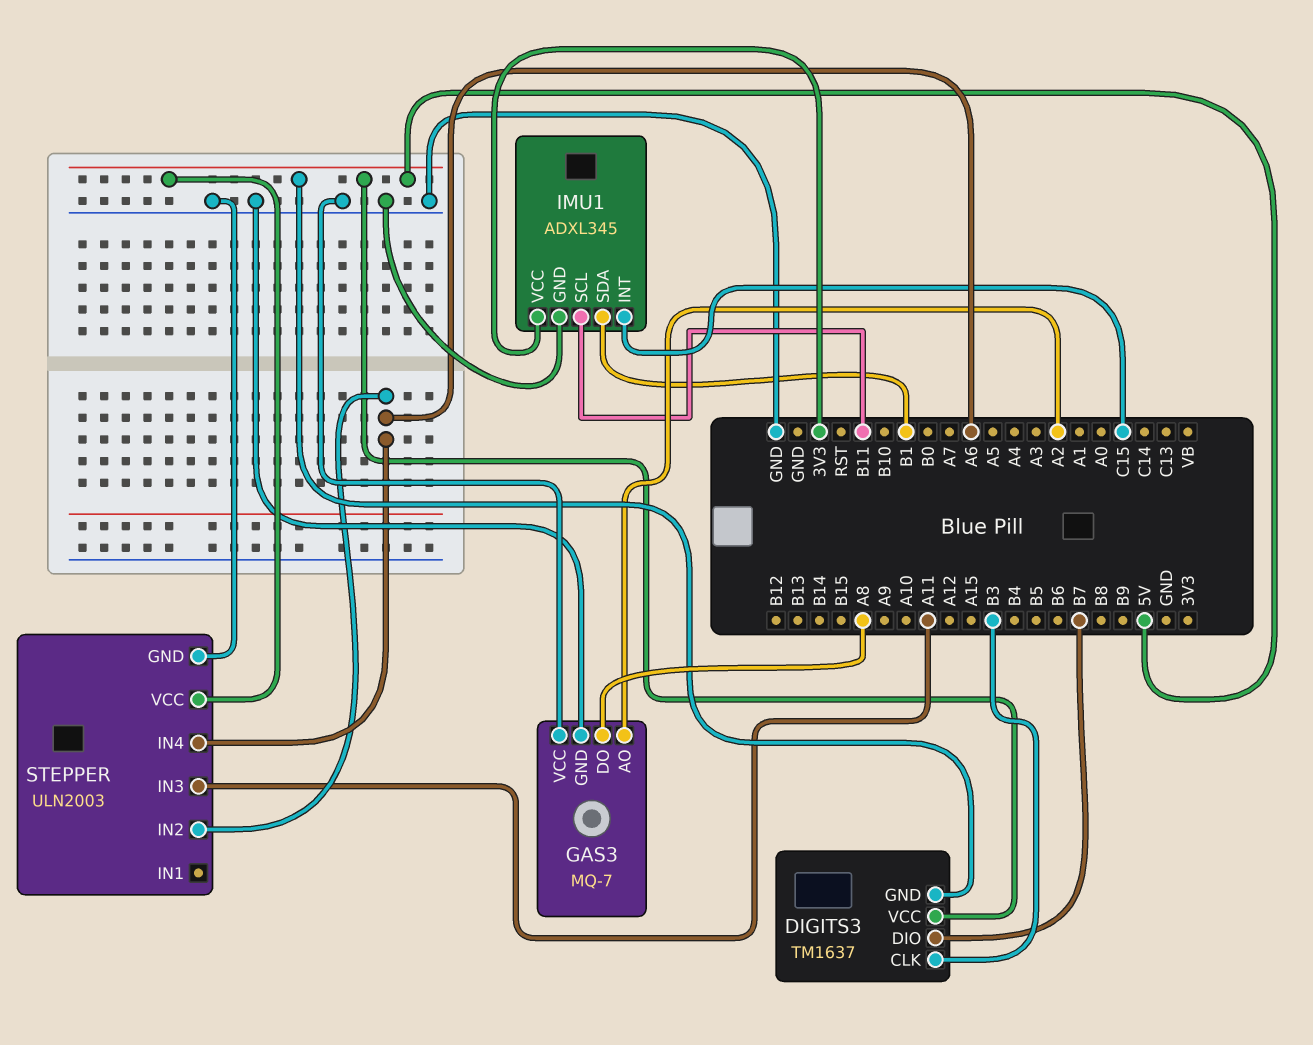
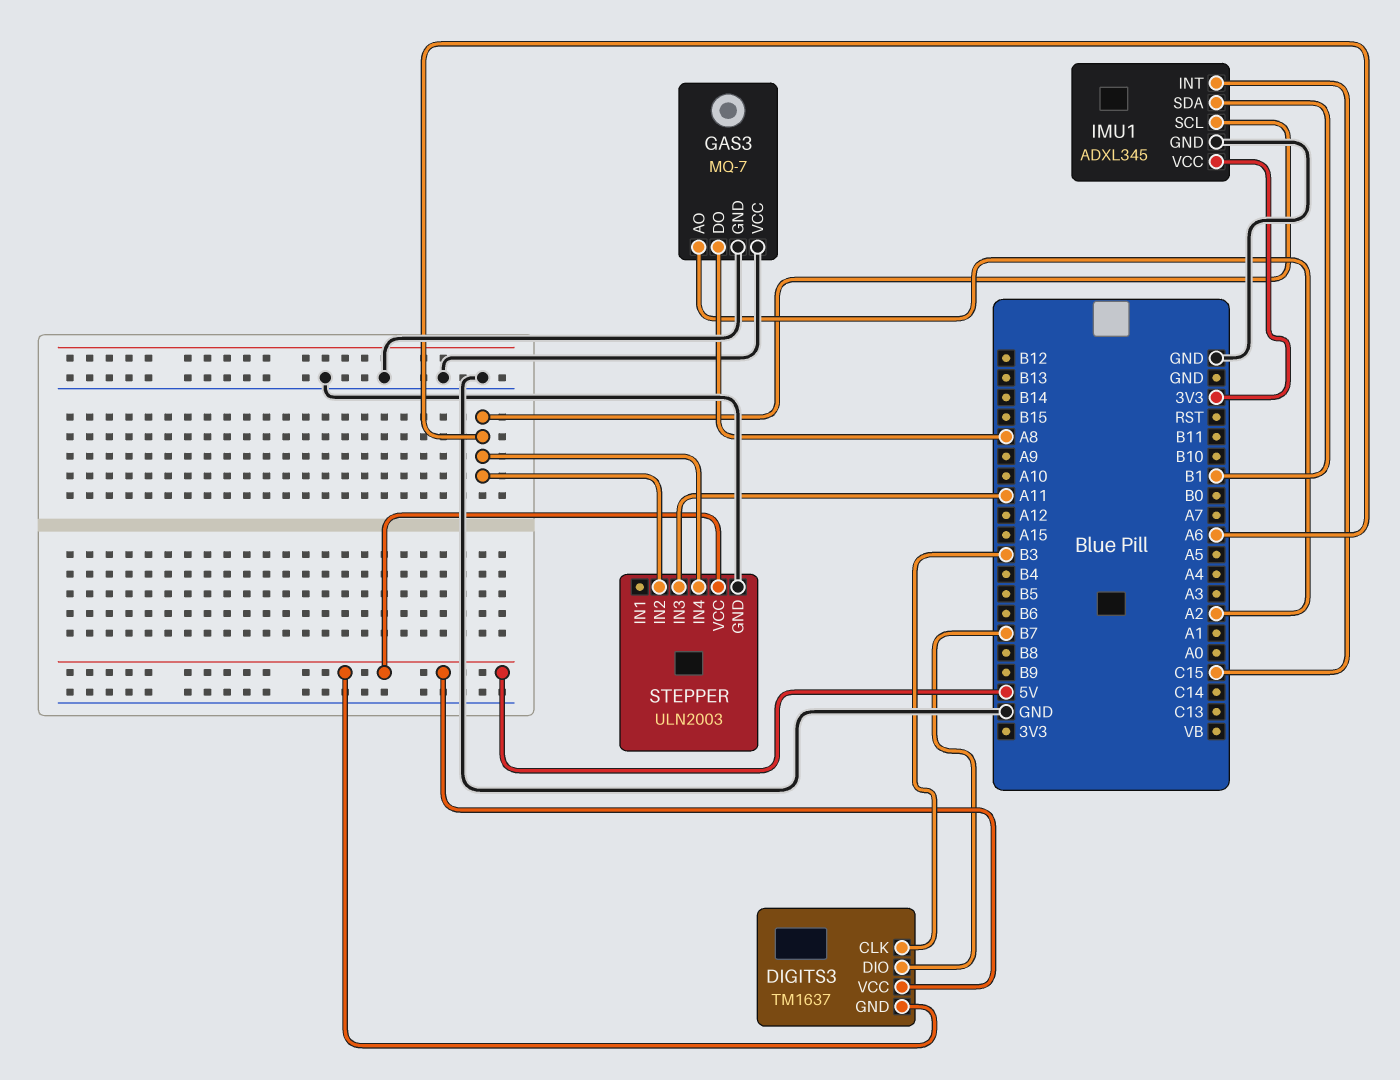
IMU1 pin SCL: B11 -> A6

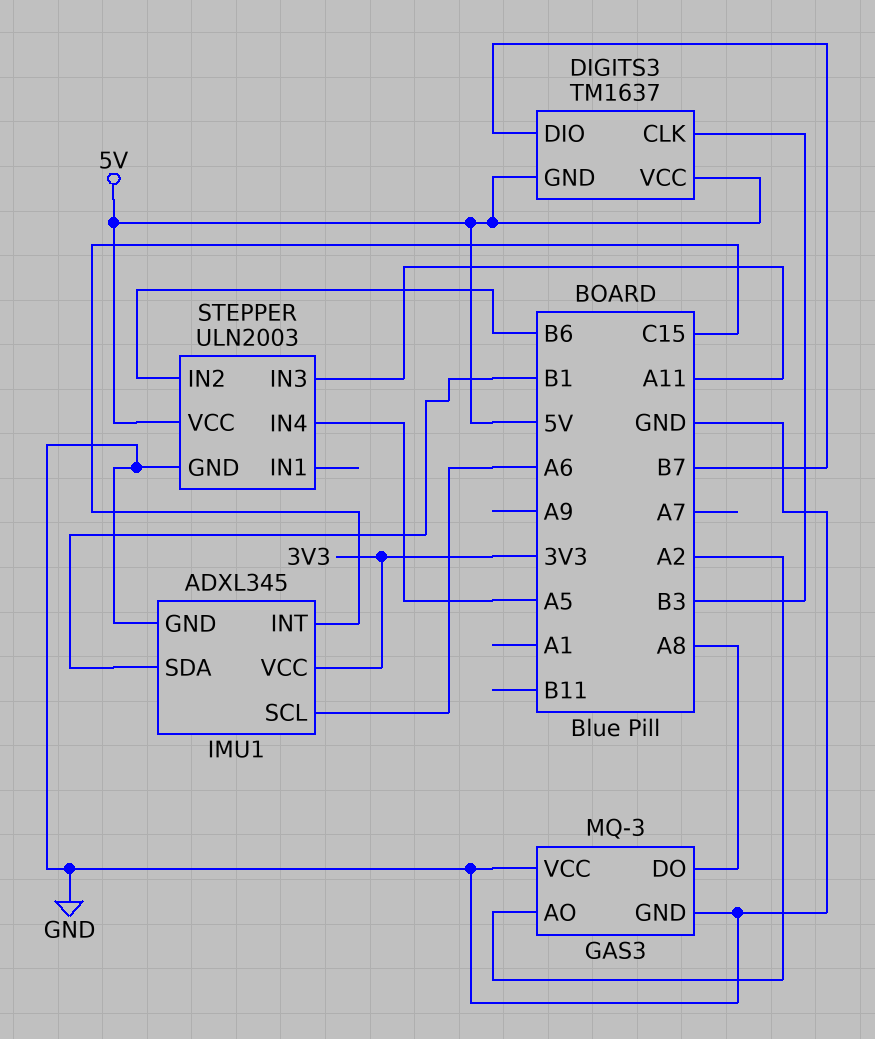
GAS3: MQ-7 -> MQ-3
STEPPER pin IN2: A6 -> B6
STEPPER pin IN4: A6 -> A5

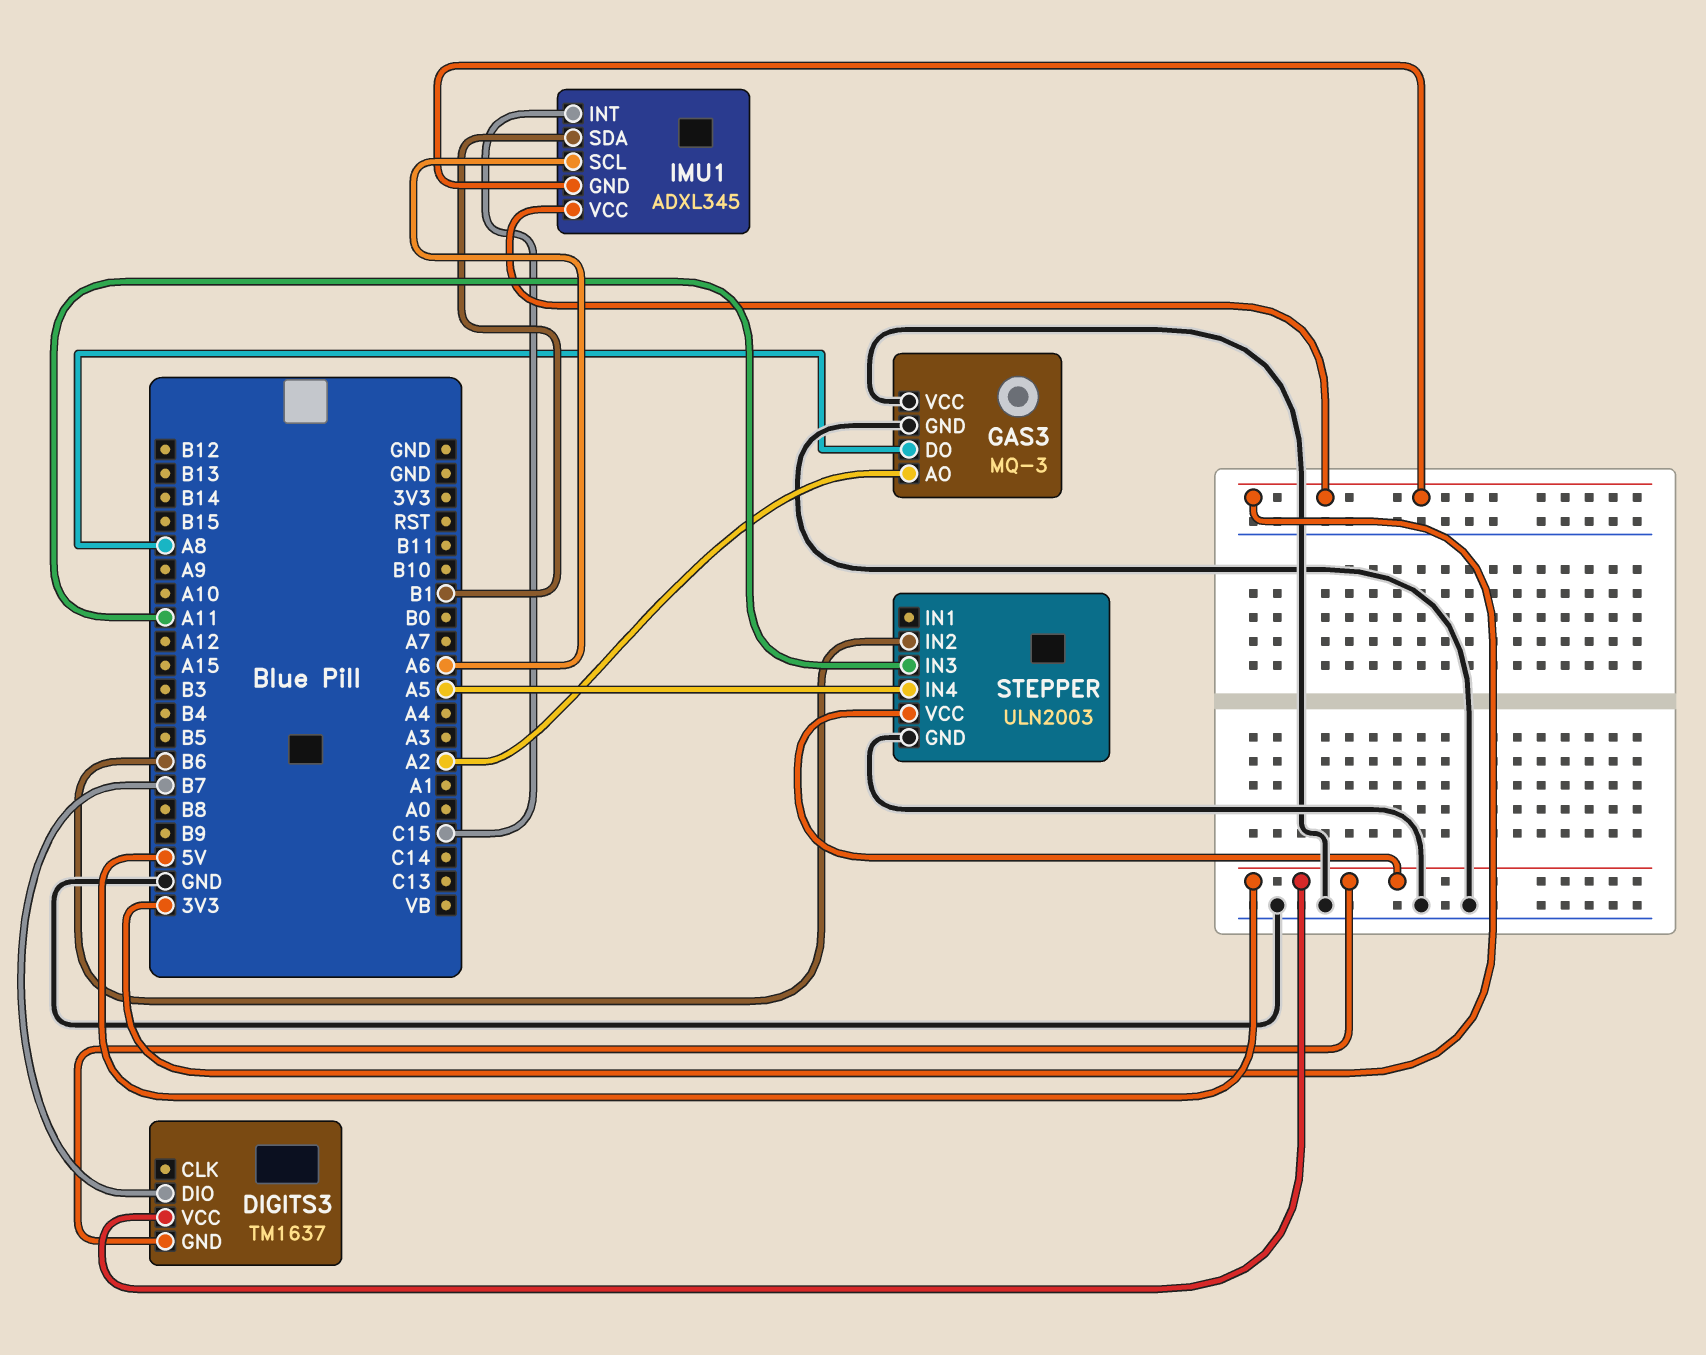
DIGITS3 pin CLK: B3 -> none
IMU1 pin GND: GND -> 3V3

